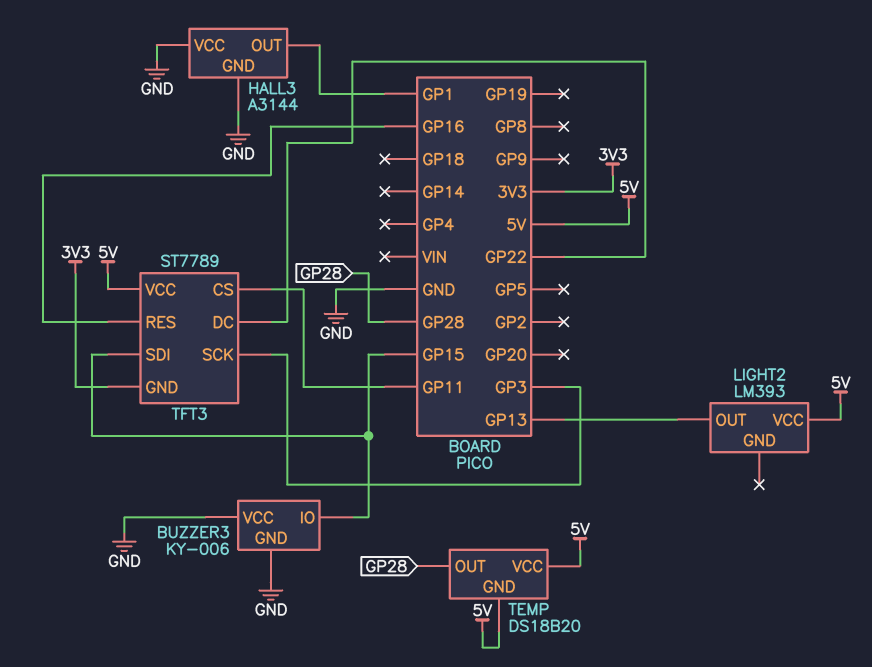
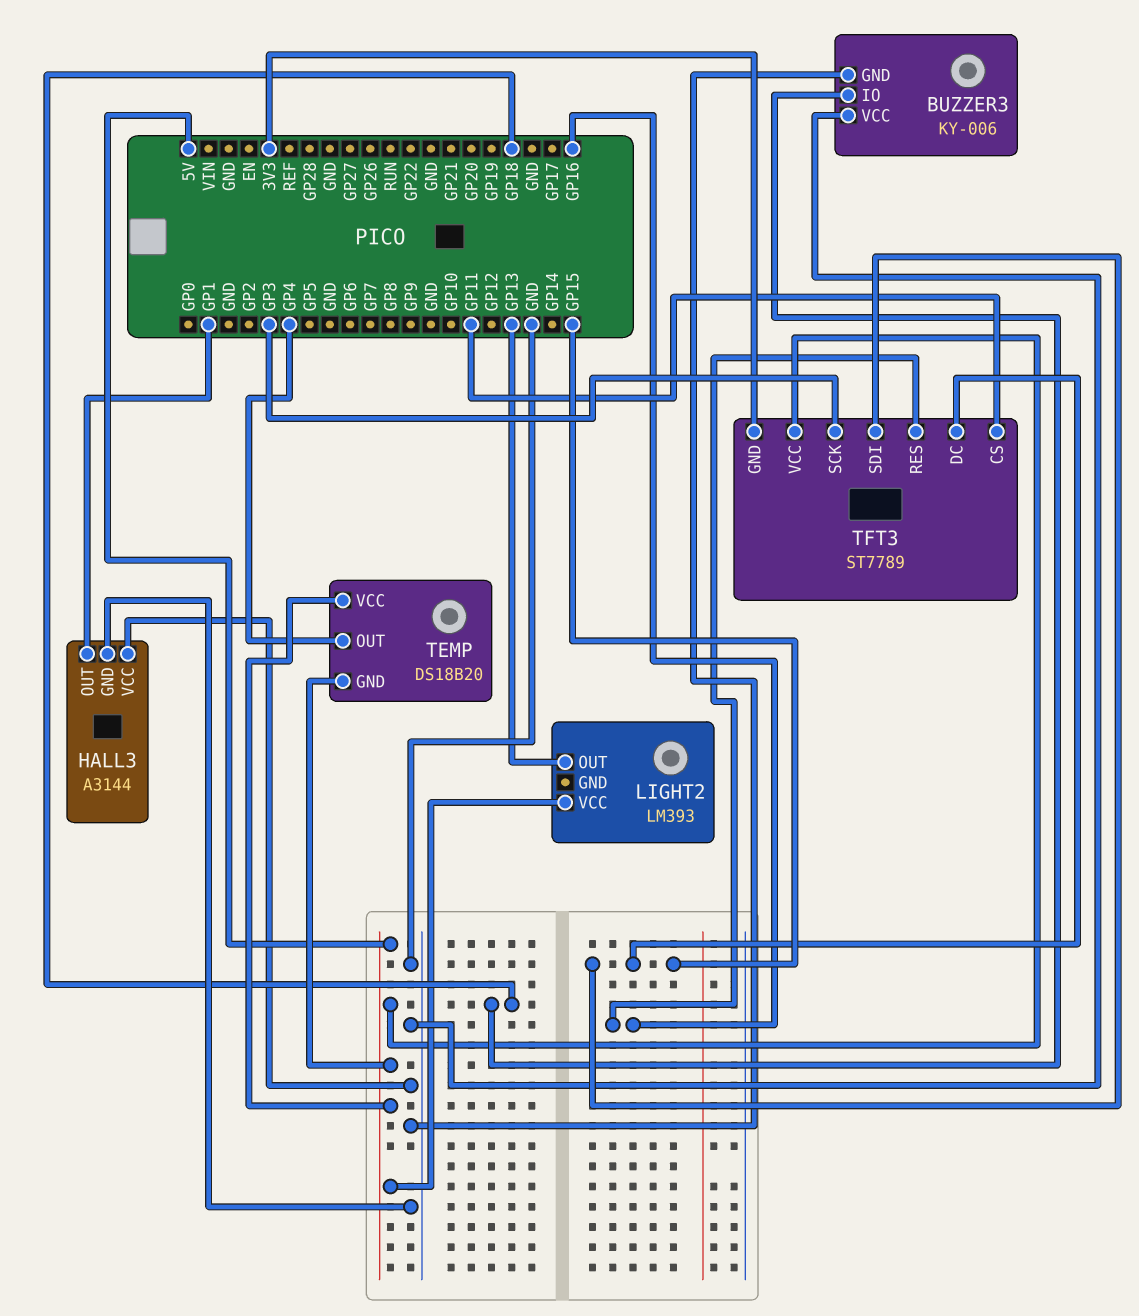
BUZZER3 pin IO: GP15 -> GP18
TEMP pin OUT: GP28 -> GP4
TFT3 pin DC: GP22 -> GP15

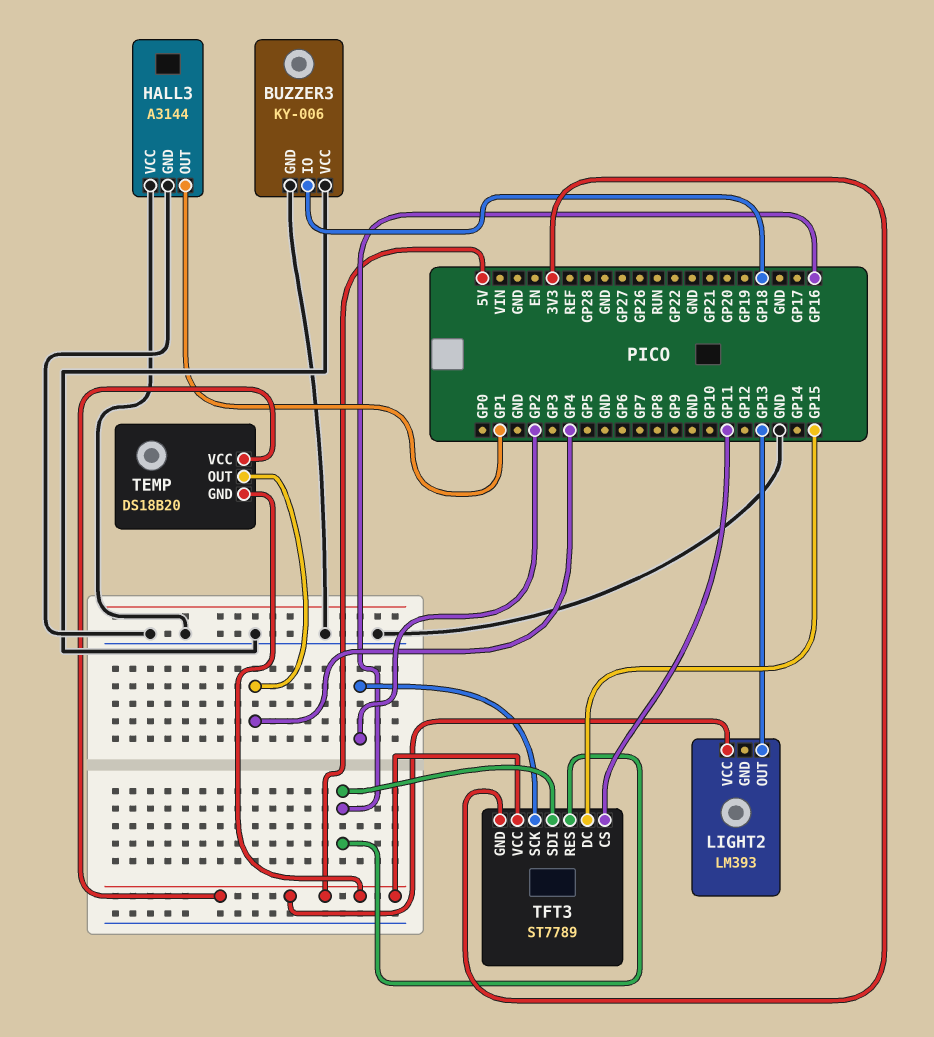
TFT3 pin SCK: GP3 -> GP2
TFT3 pin SDI: GP15 -> GP16

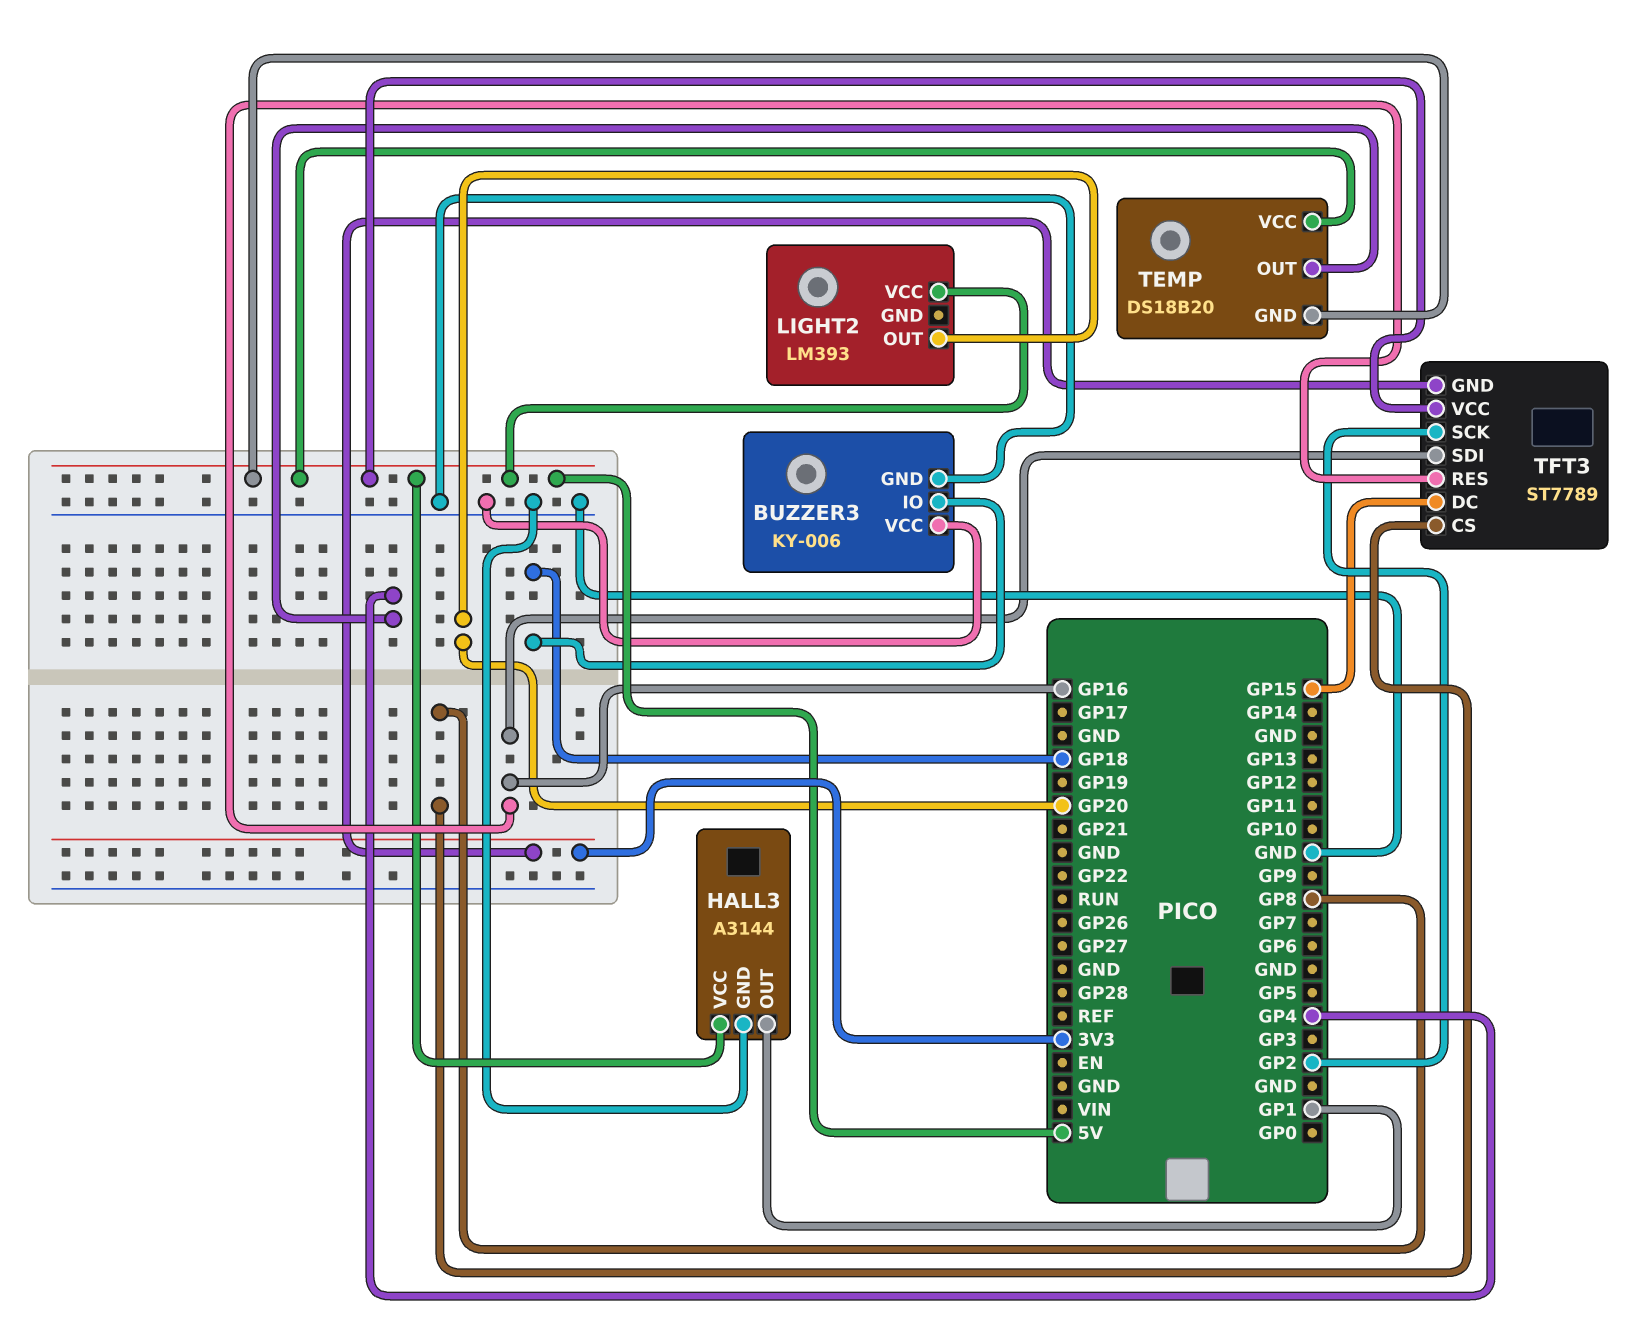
HALL3 pin VCC: GND -> 5V
LIGHT2 pin OUT: GP13 -> GP20
TFT3 pin CS: GP11 -> GP8

